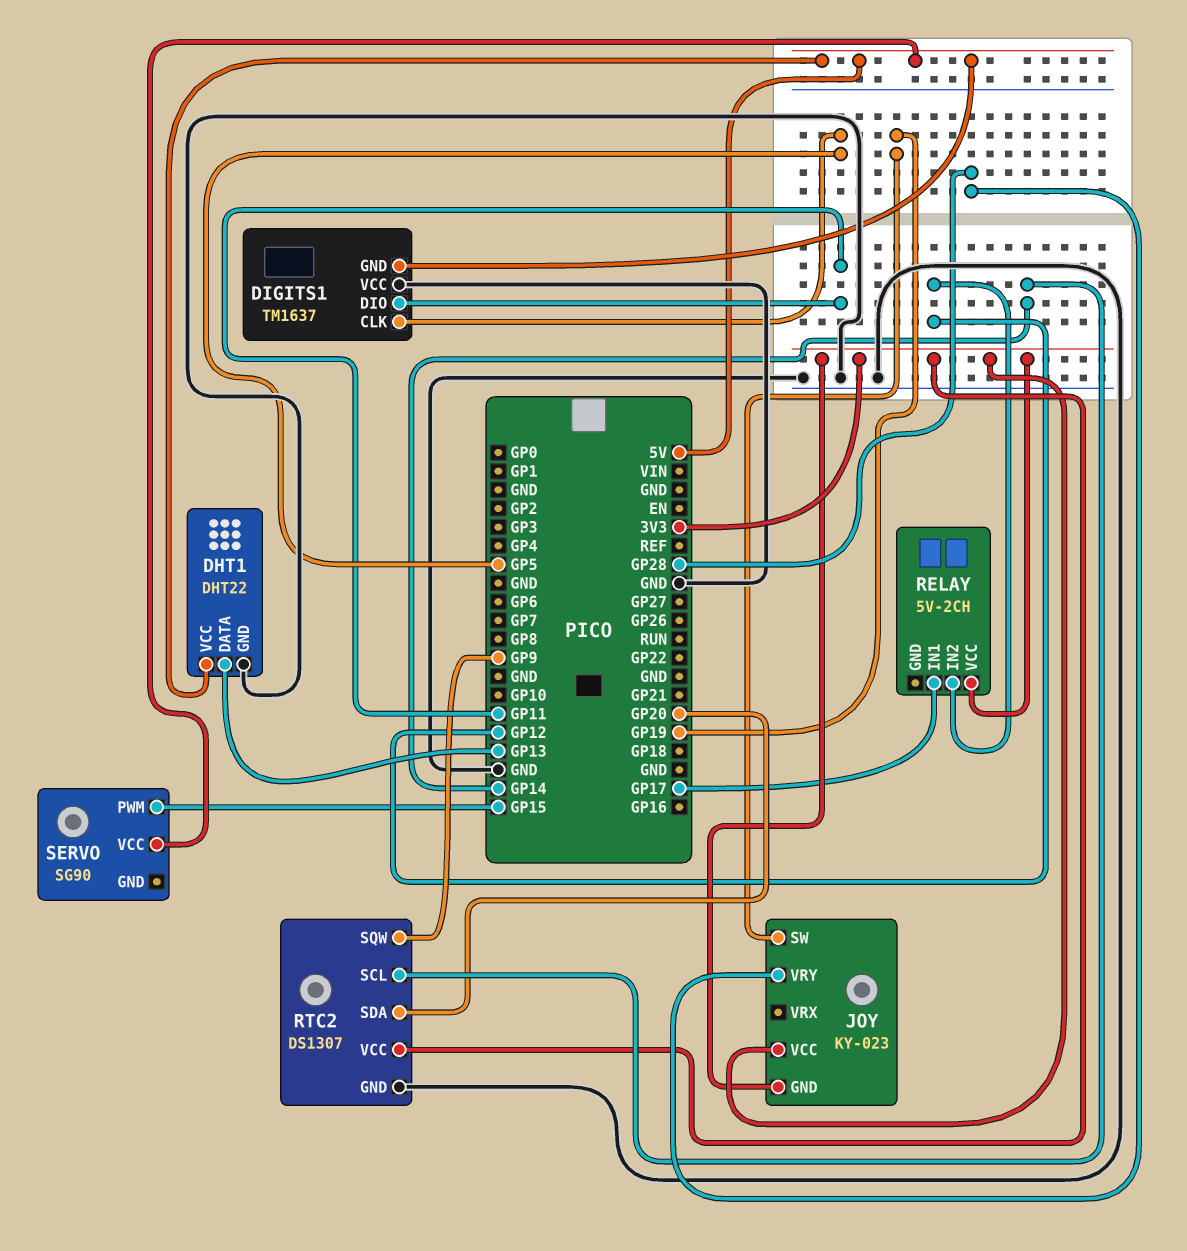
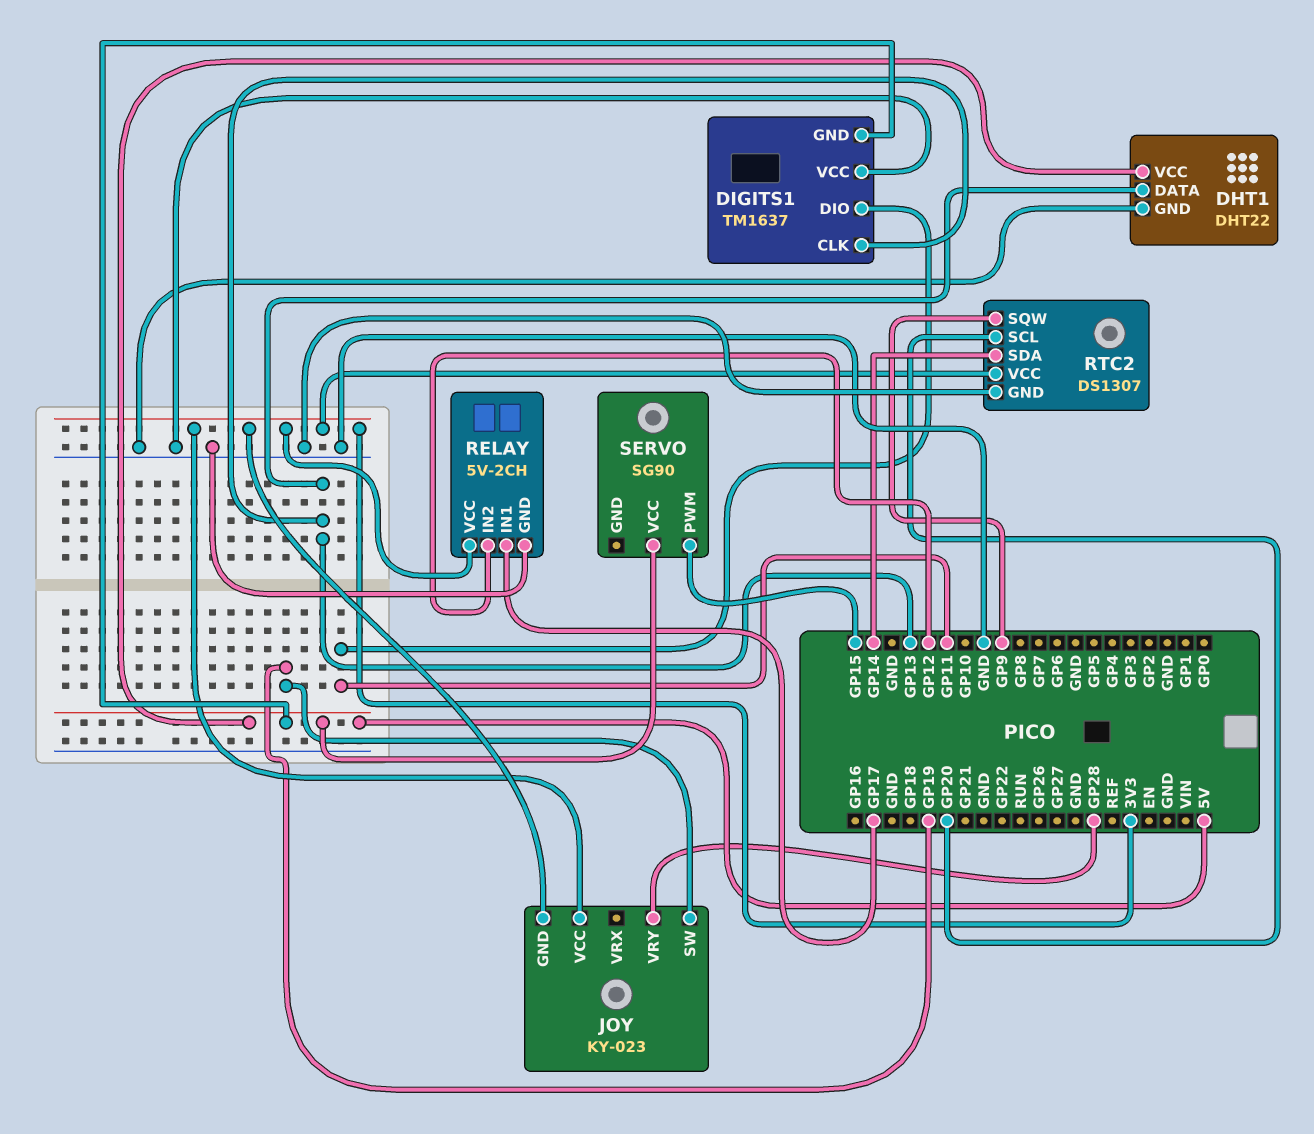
DIGITS1 pin CLK: GP5 -> GP13
RELAY pin GND: none -> GND
RTC2 pin SCL: GP14 -> GP20
RTC2 pin SDA: GP20 -> GP14

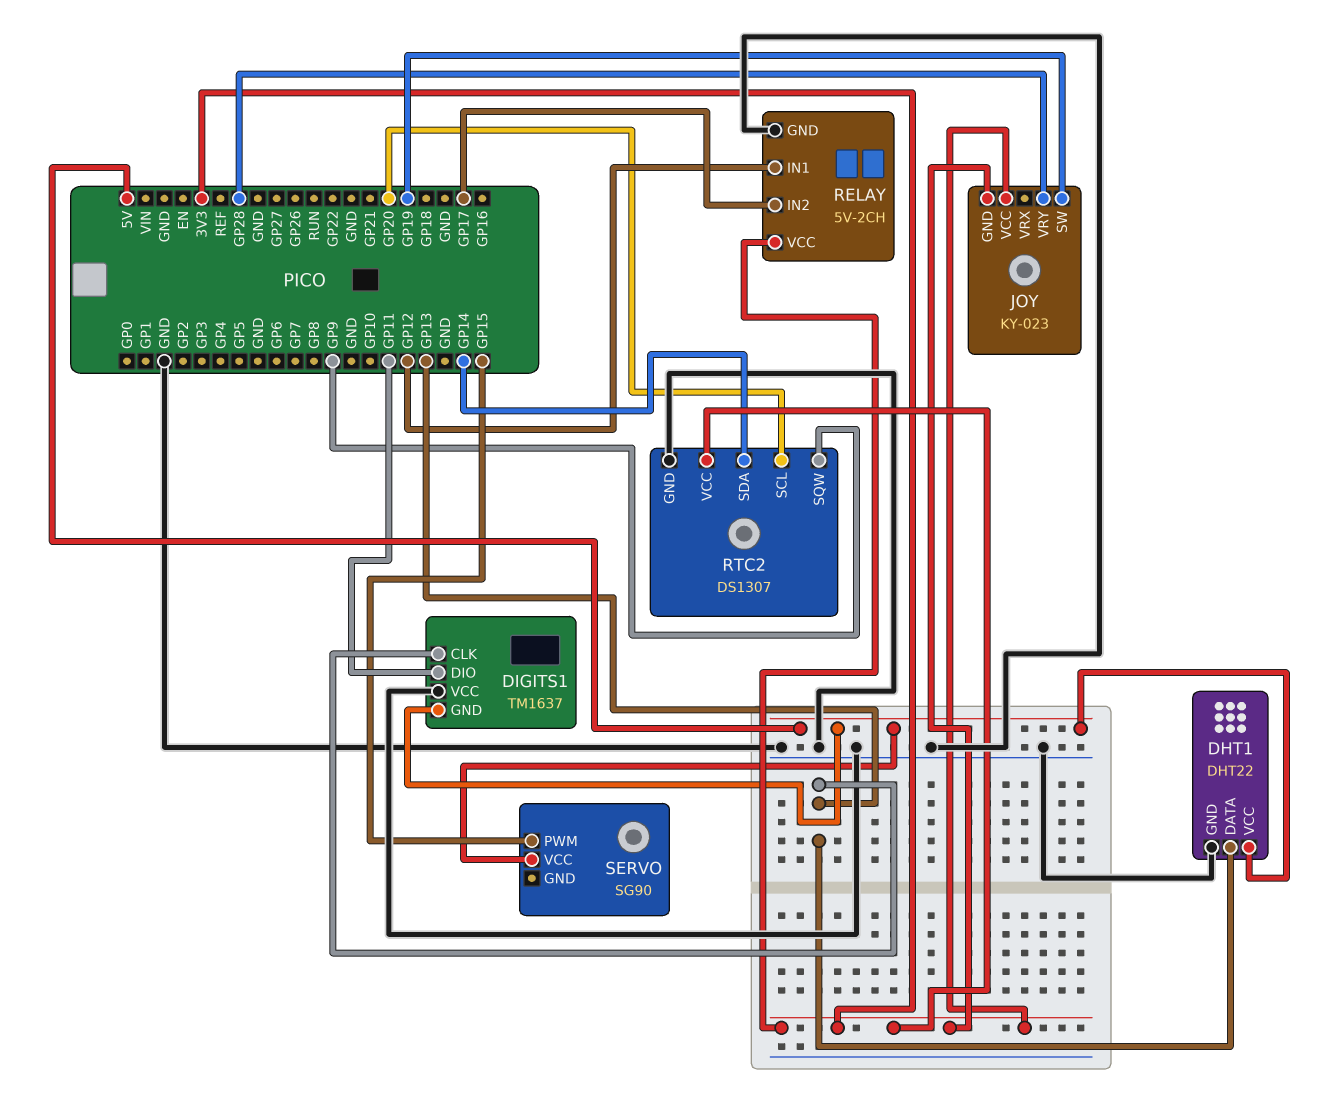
RELAY pin IN1: GP17 -> GP12
RELAY pin IN2: GP12 -> GP17

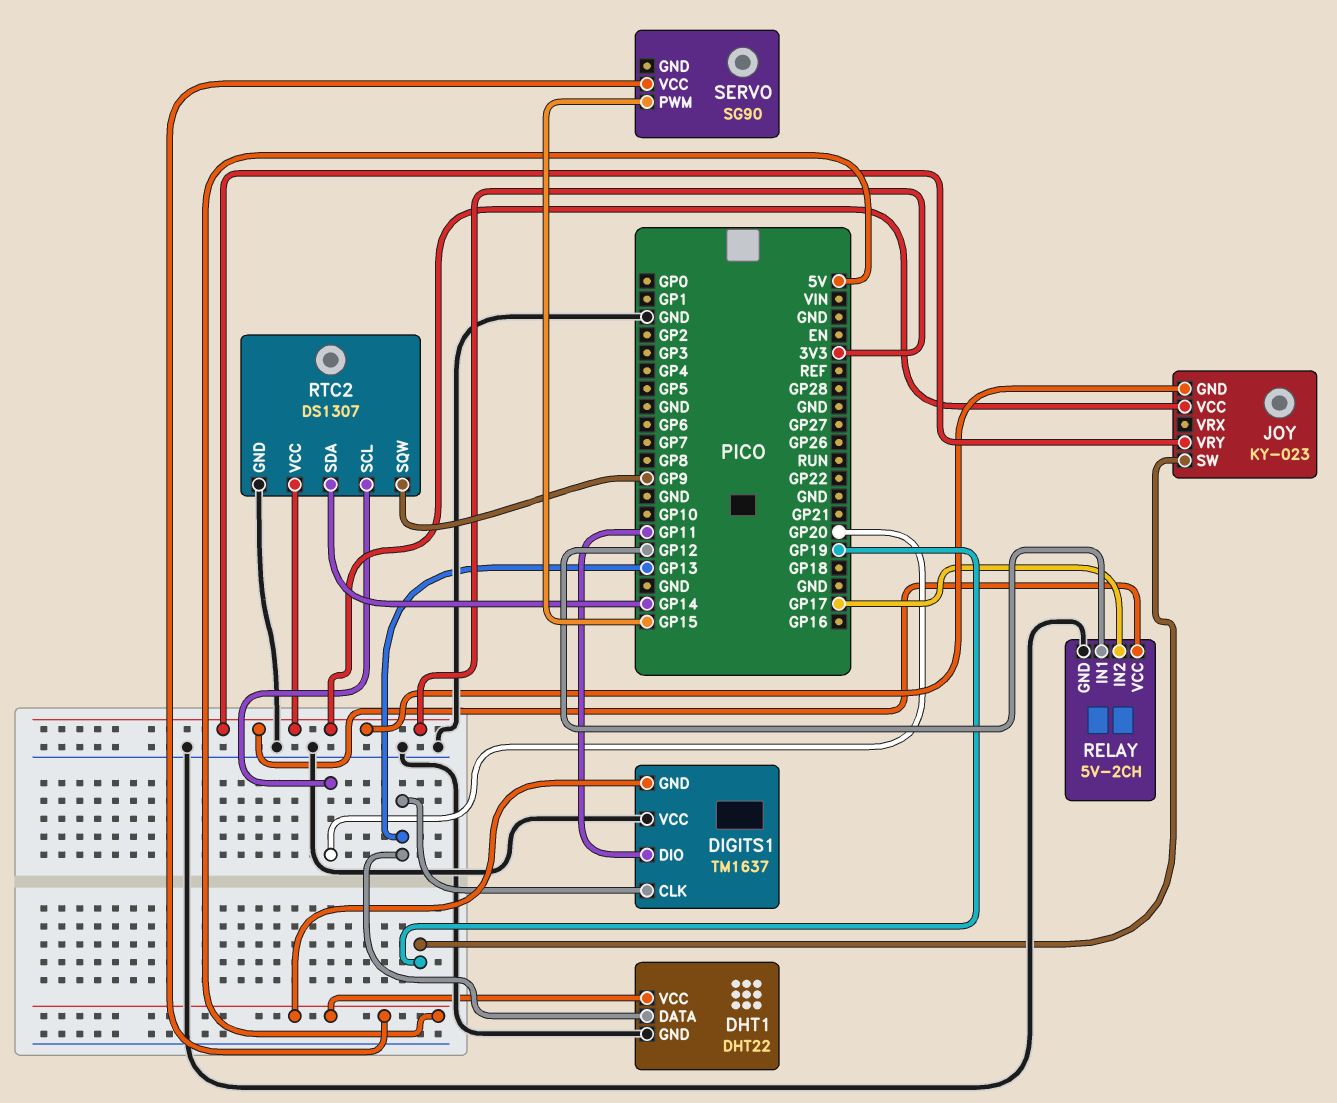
JOY pin VRY: GP28 -> 3V3

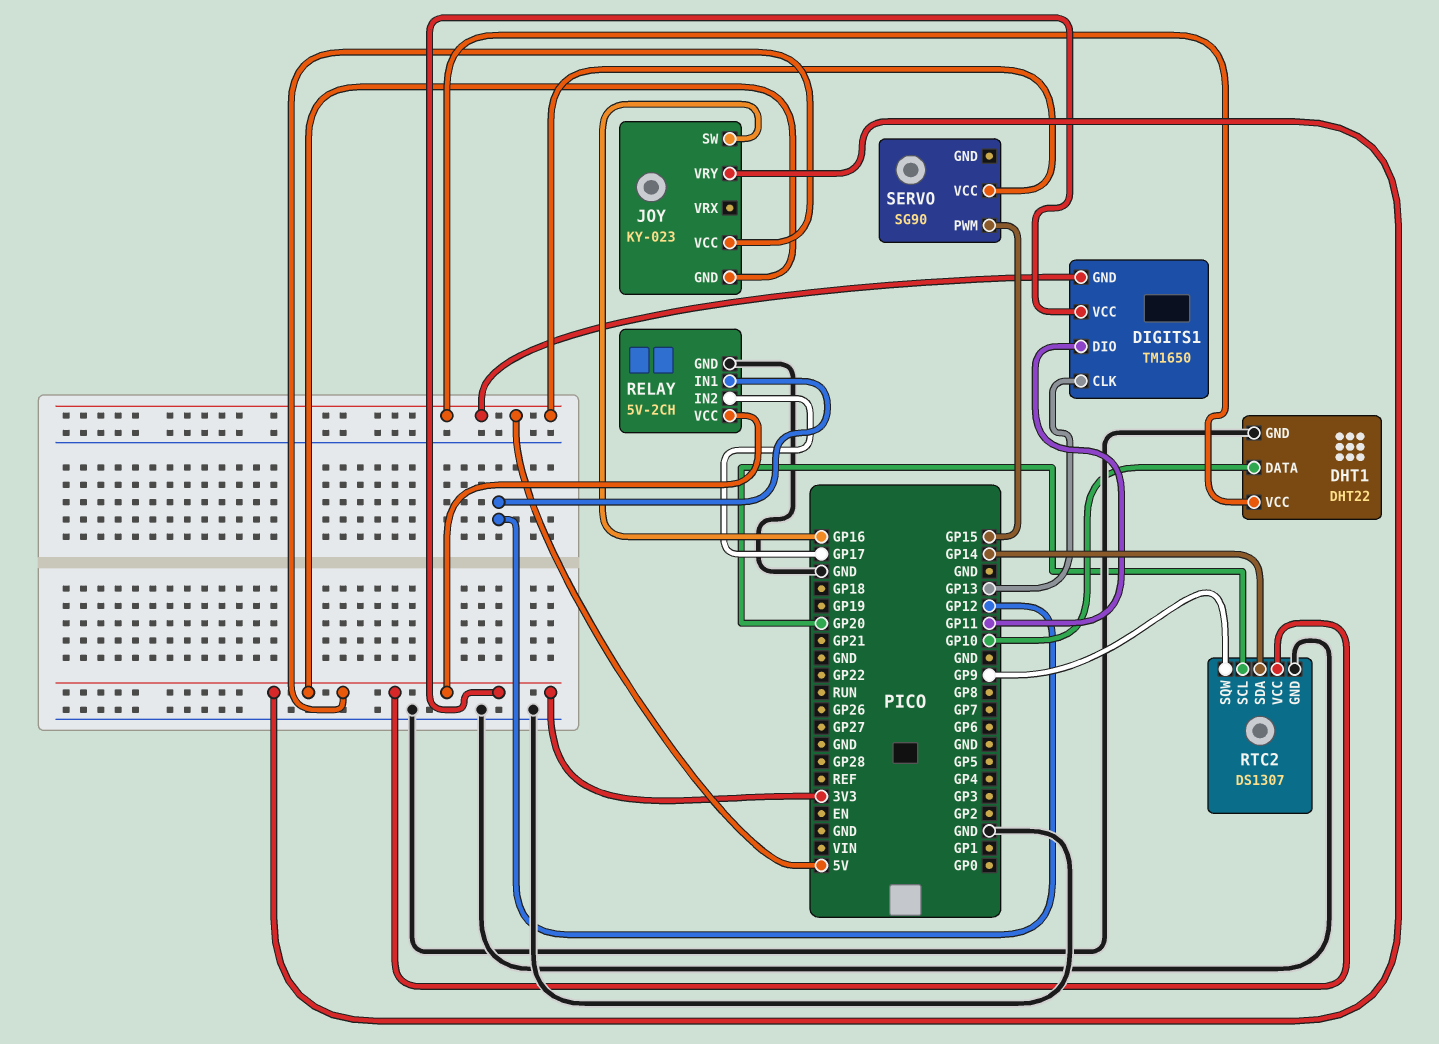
DHT1 pin DATA: GP13 -> GP10
DIGITS1: TM1637 -> TM1650
DIGITS1 pin VCC: GND -> 3V3
JOY pin SW: GP19 -> GP16

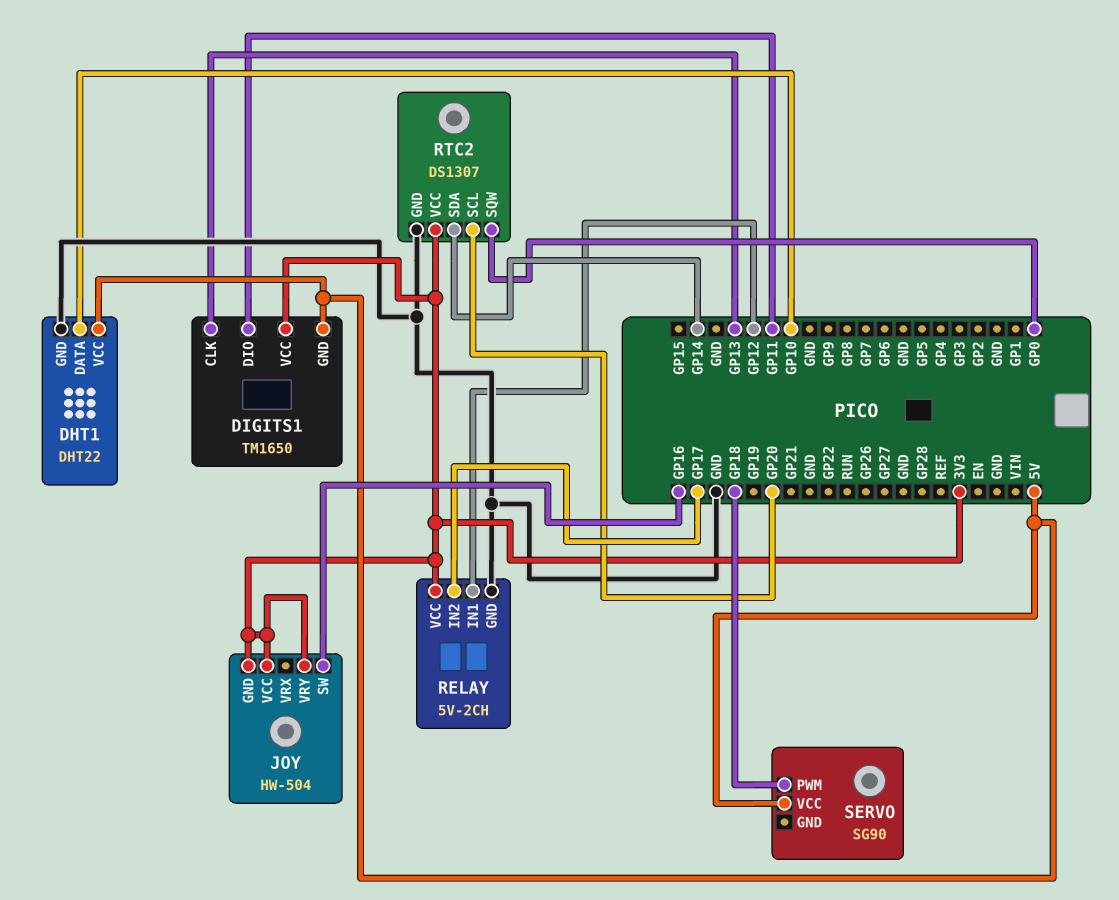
JOY: KY-023 -> HW-504
RTC2 pin SQW: GP9 -> GP0
SERVO pin PWM: GP15 -> GP18

